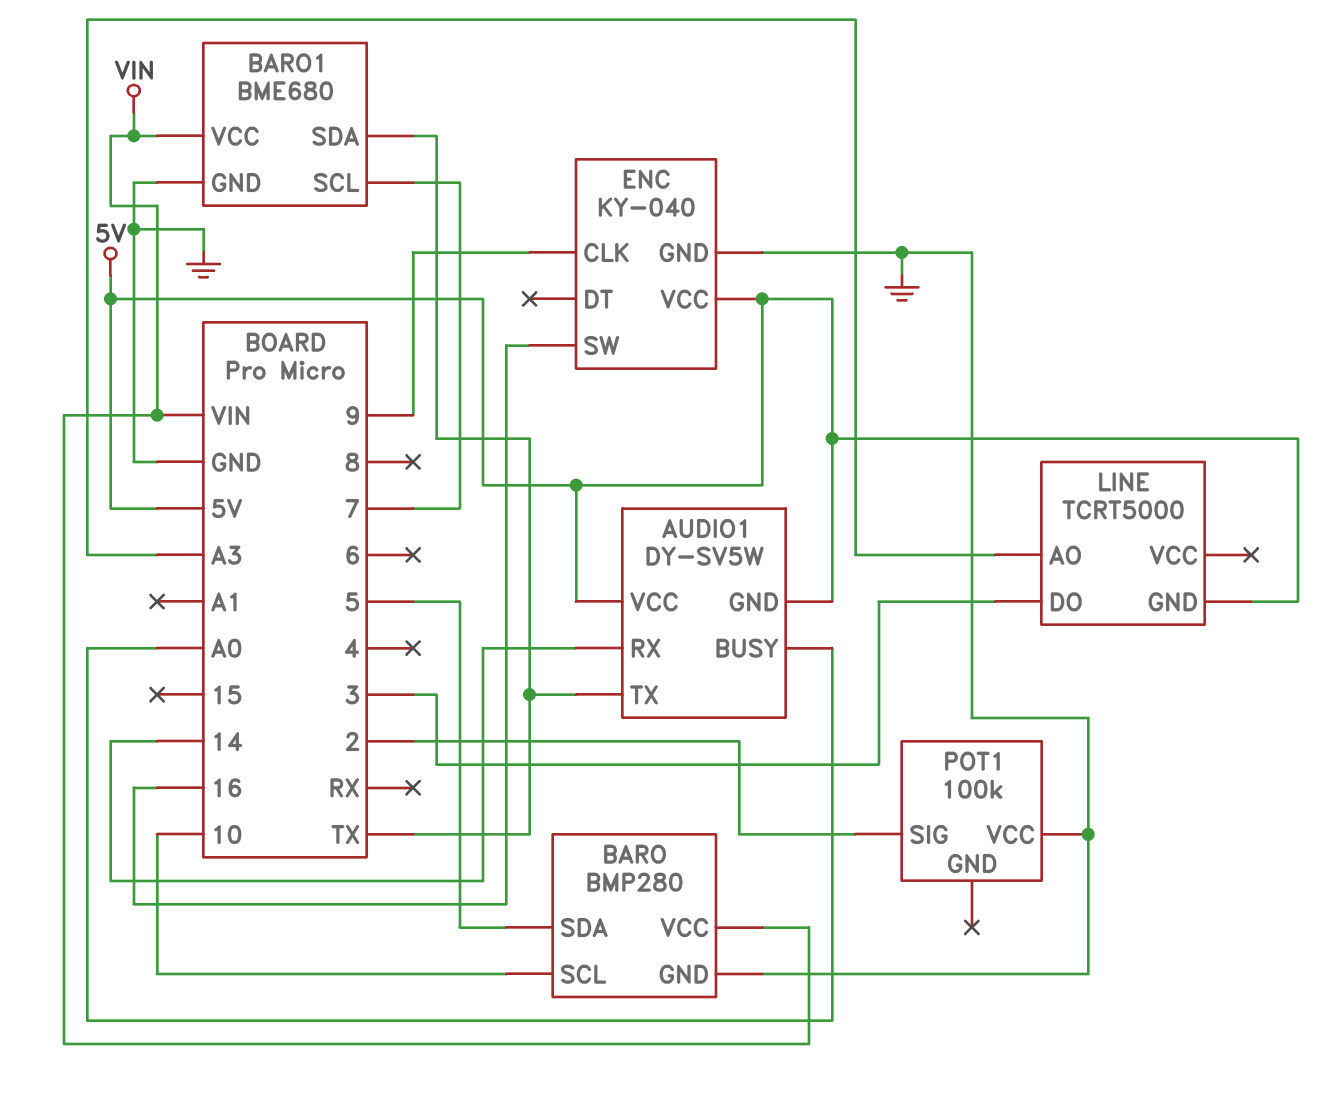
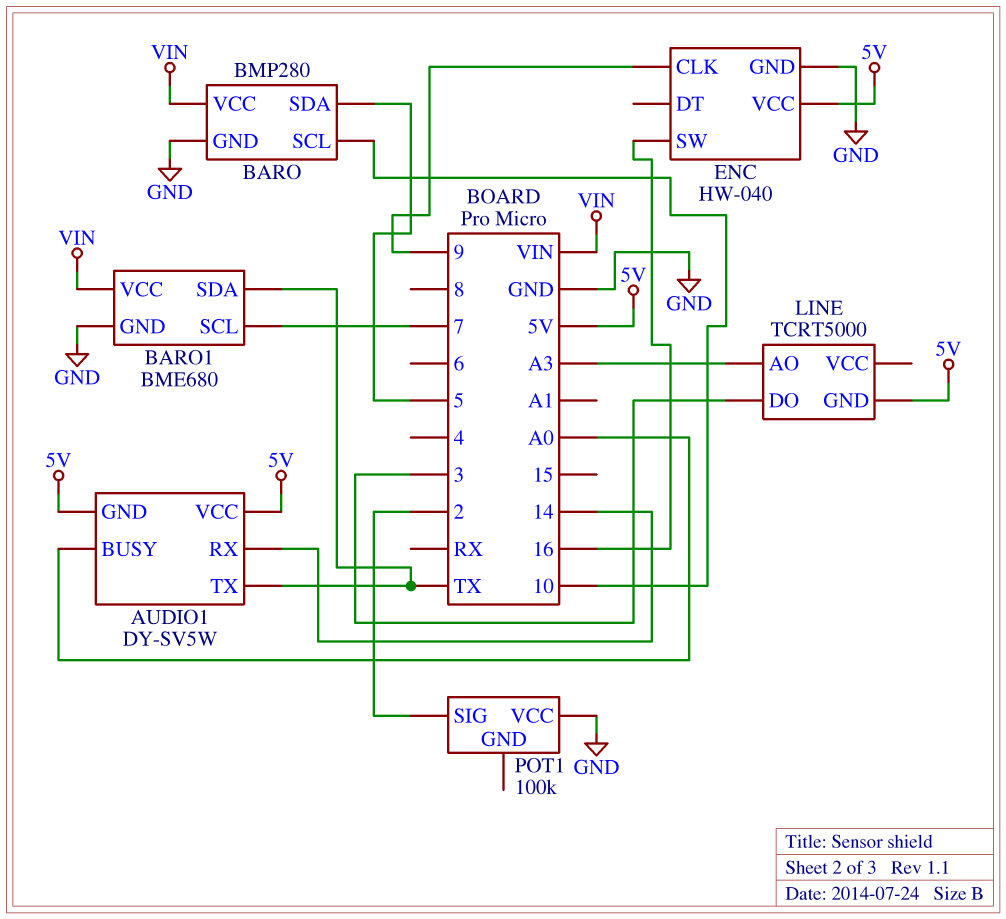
ENC: KY-040 -> HW-040

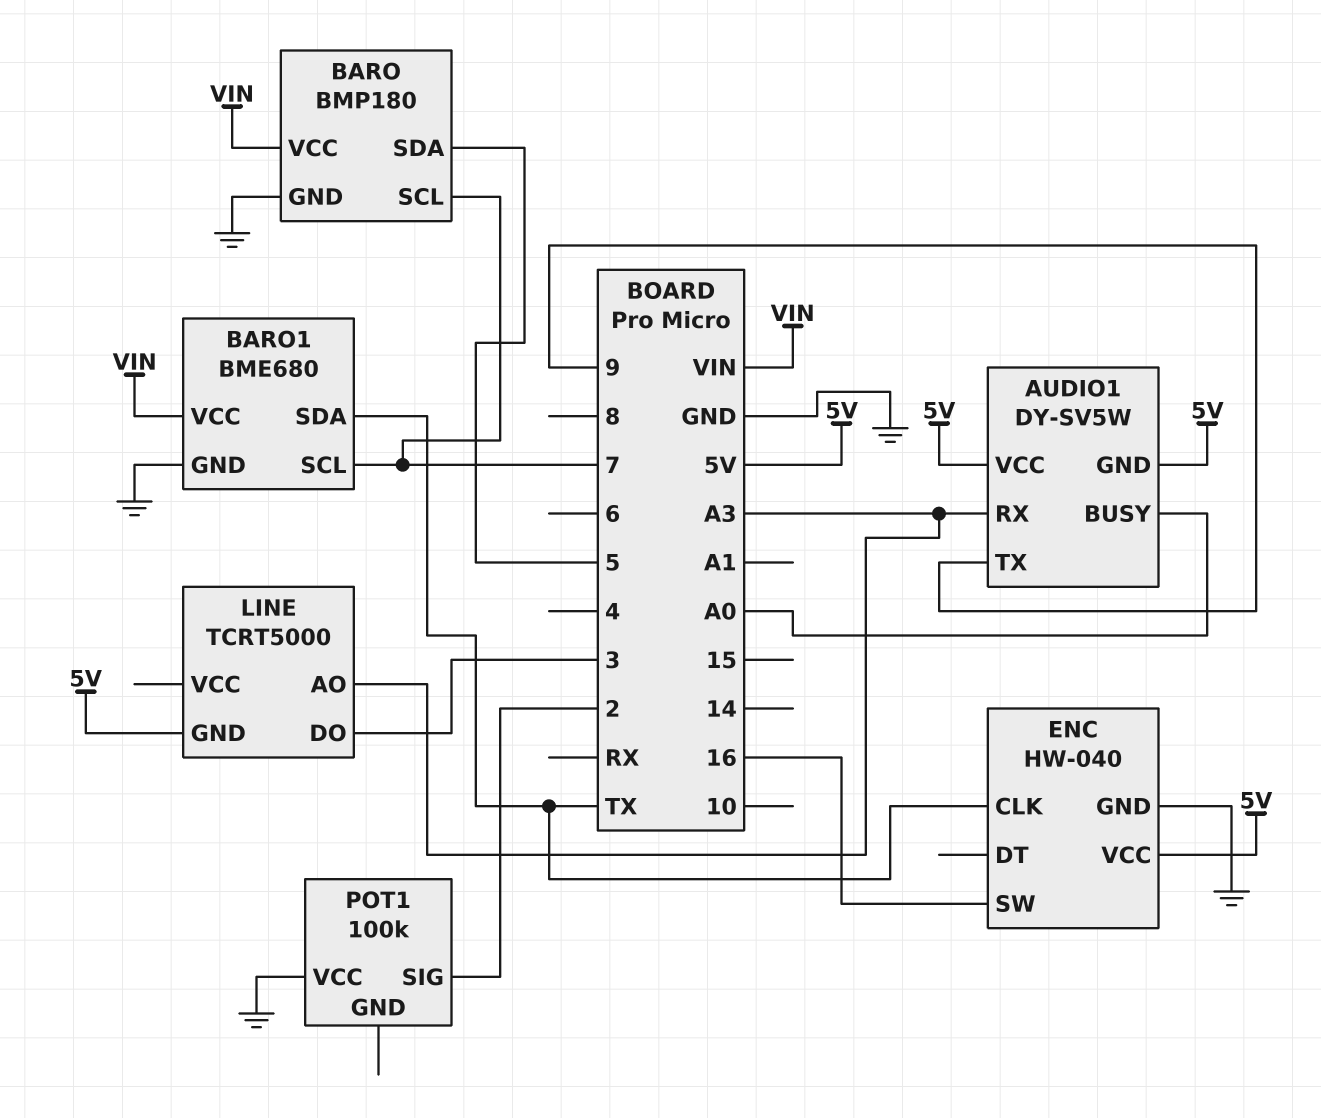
AUDIO1 pin RX: 14 -> A3
AUDIO1 pin TX: TX -> 9
BARO: BMP280 -> BMP180
BARO pin SCL: 10 -> 7
ENC pin CLK: 9 -> TX

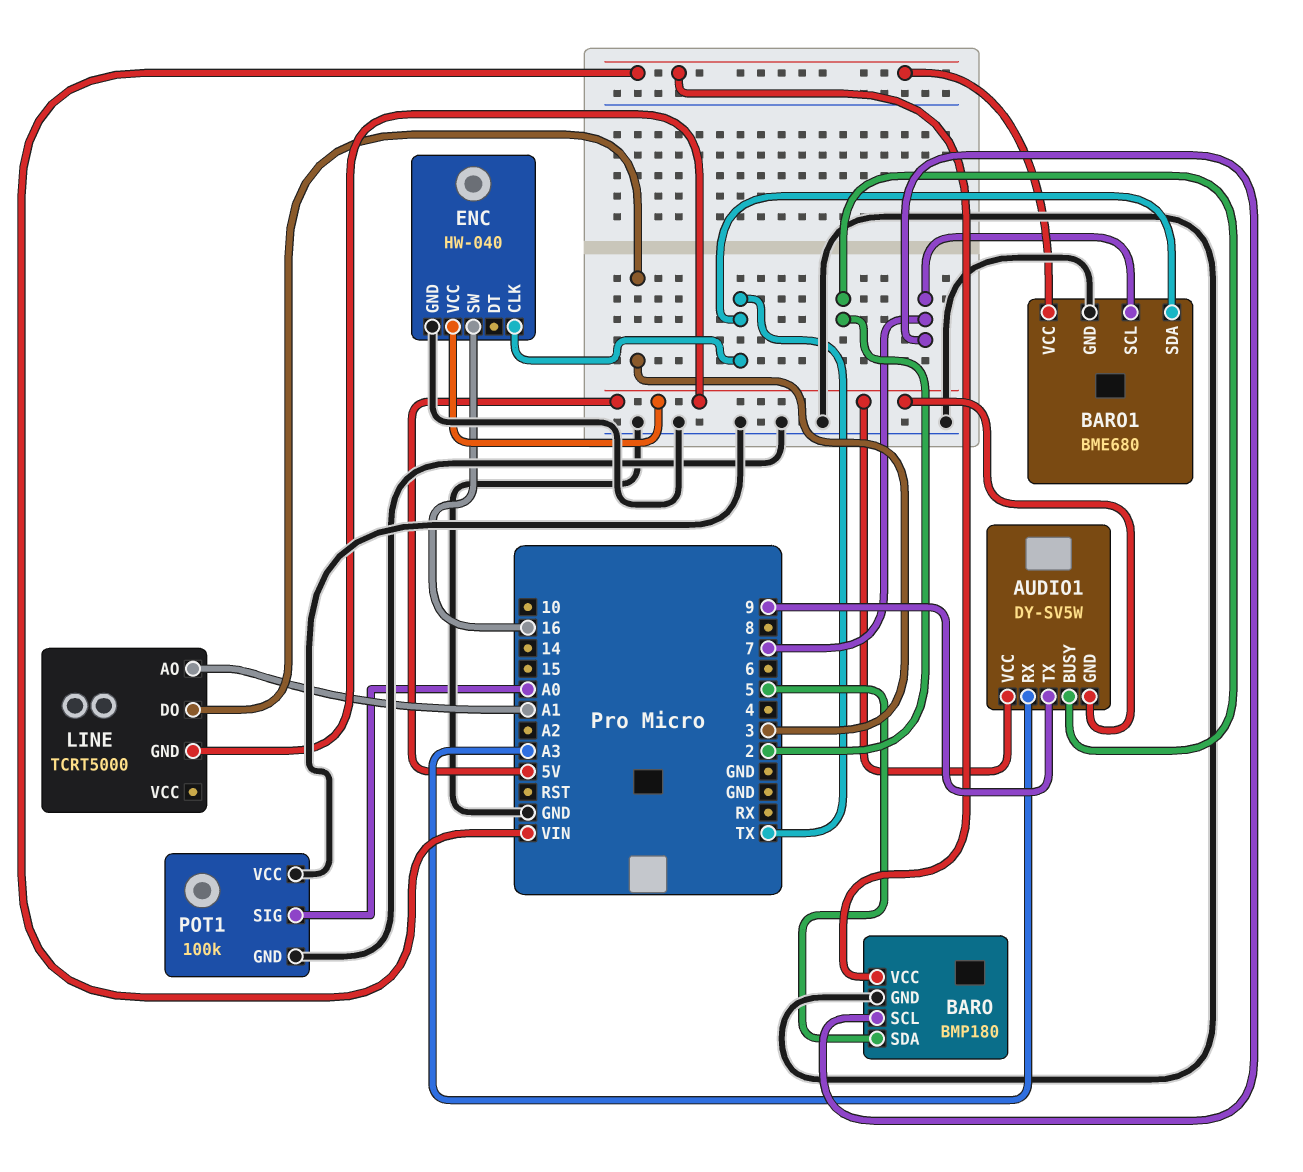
AUDIO1 pin BUSY: A0 -> 2
LINE pin AO: A3 -> A1
POT1 pin GND: none -> GND
POT1 pin SIG: 2 -> A0

